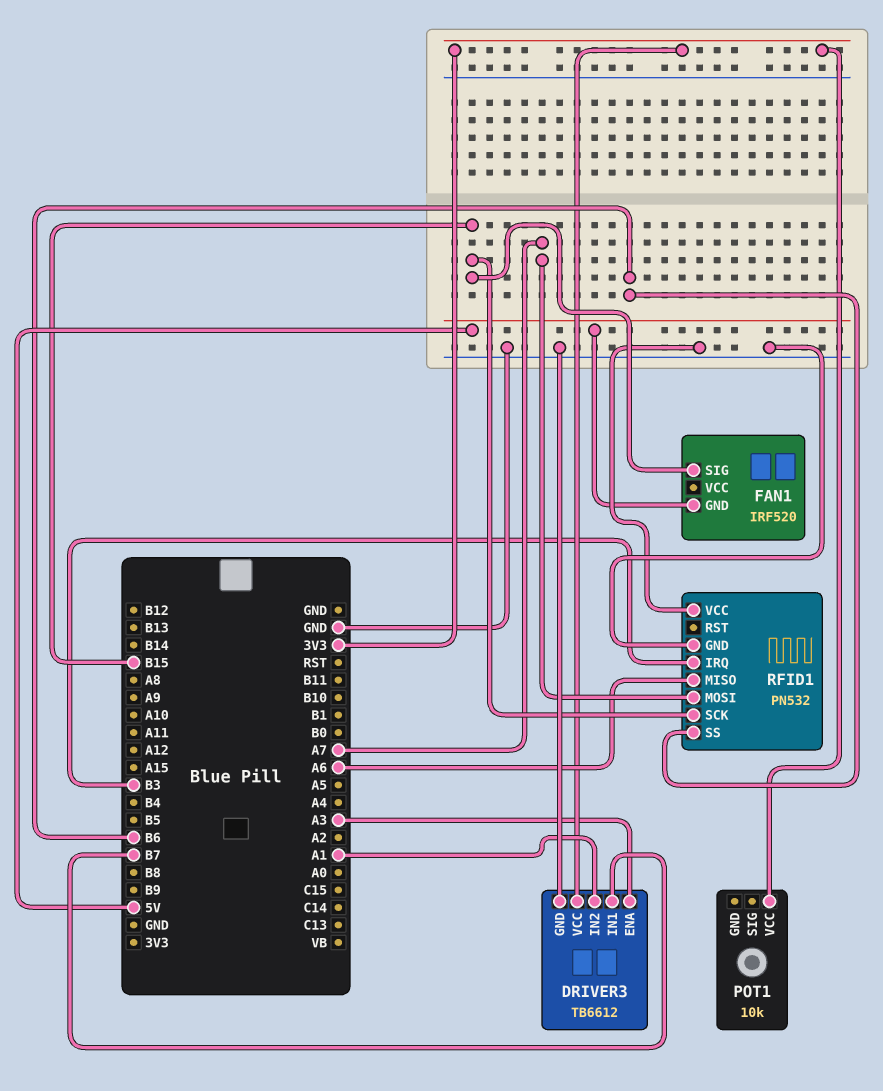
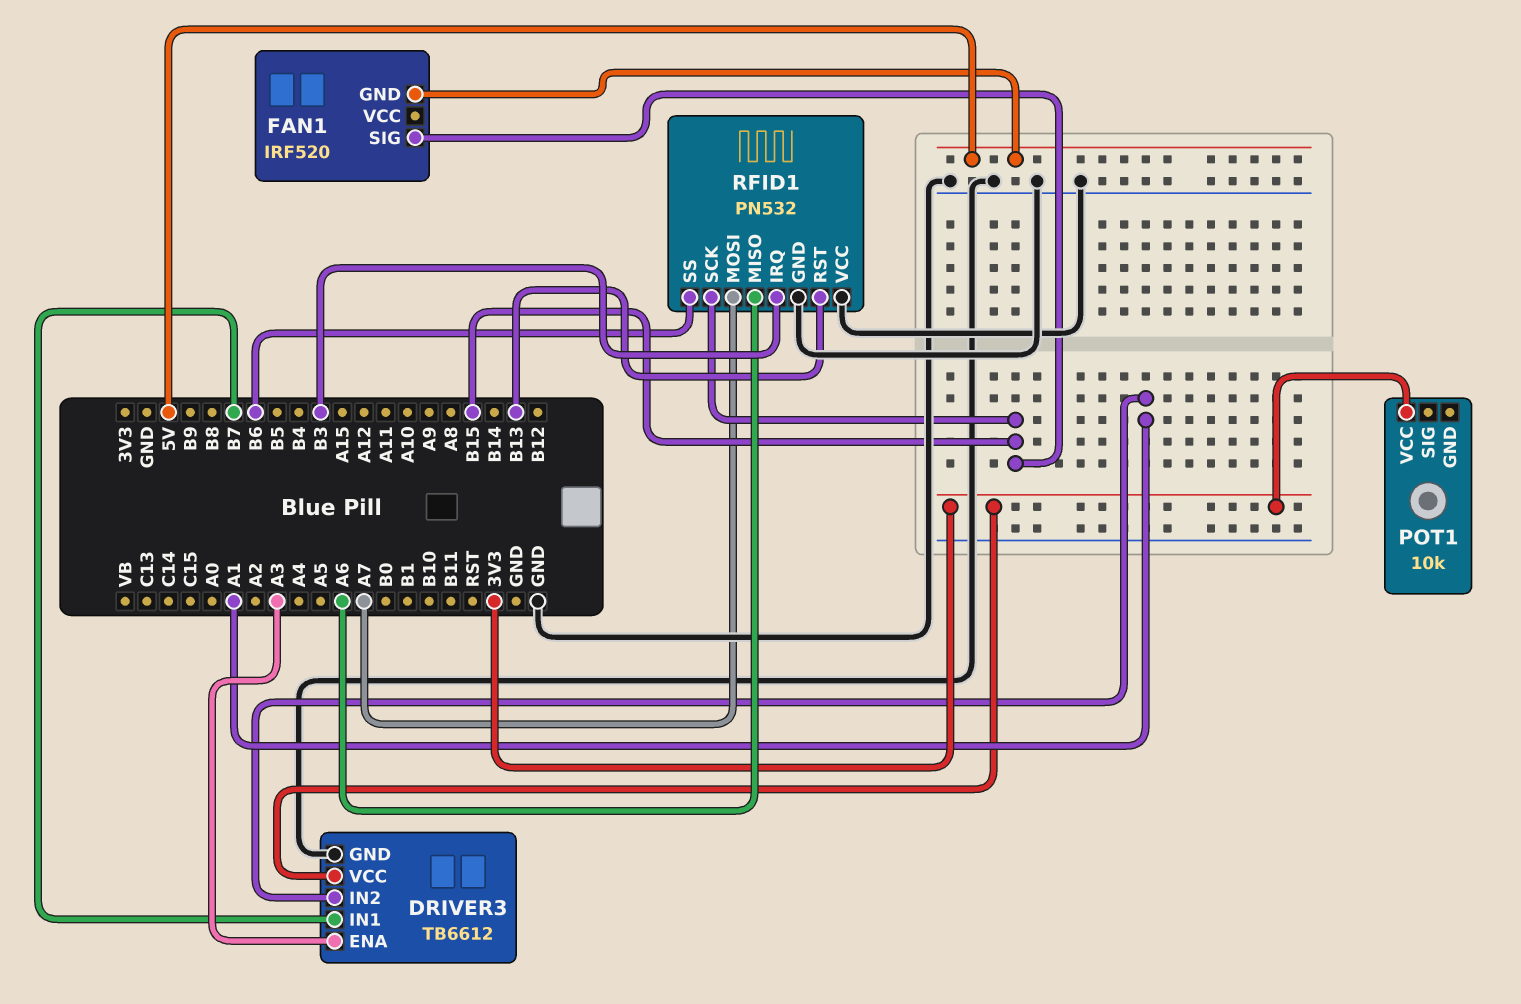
RFID1 pin RST: none -> B13

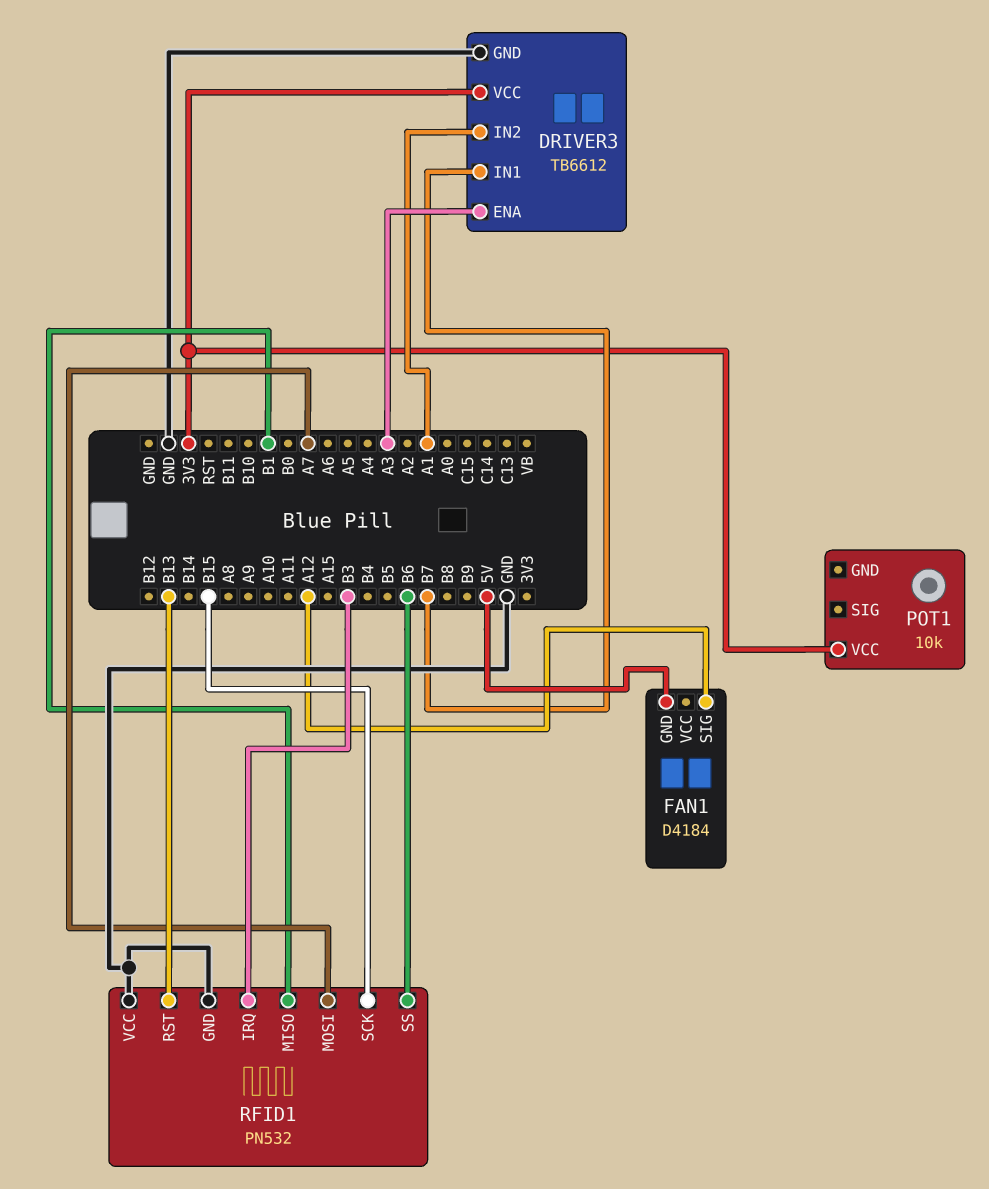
FAN1: IRF520 -> D4184
FAN1 pin SIG: B15 -> A12
RFID1 pin MISO: A6 -> B1

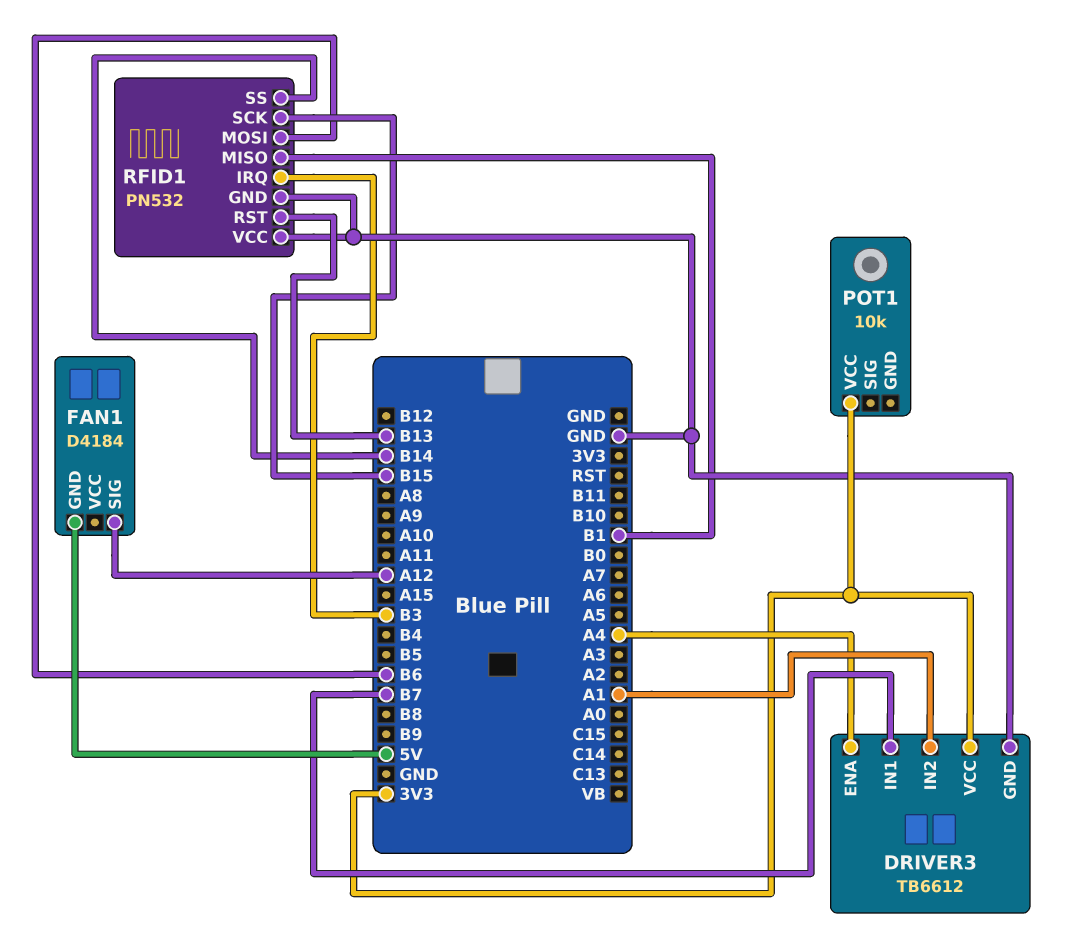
DRIVER3 pin ENA: A3 -> A4
RFID1 pin MOSI: A7 -> B6
RFID1 pin SS: B6 -> B14

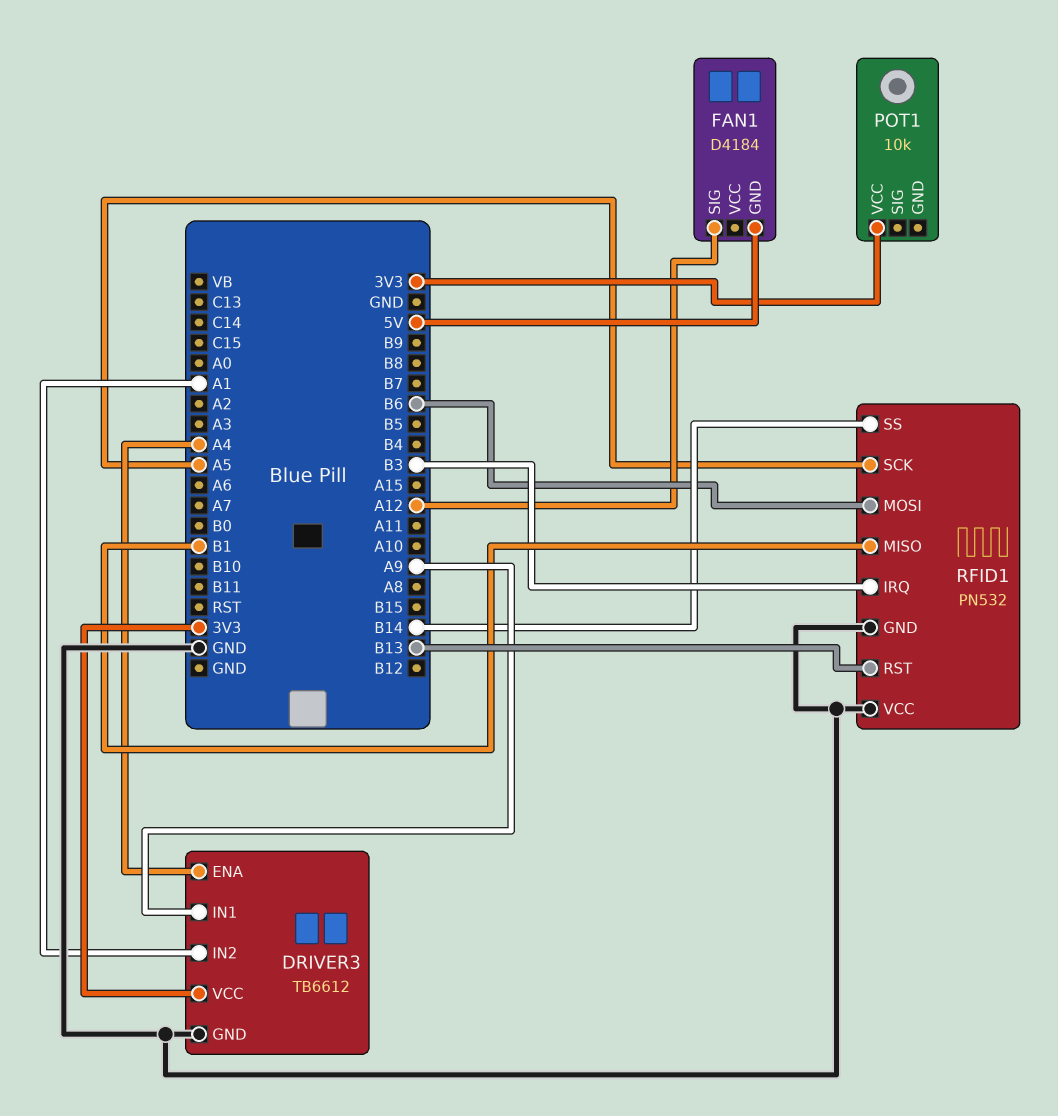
DRIVER3 pin IN1: B7 -> A9
RFID1 pin SCK: B15 -> A5

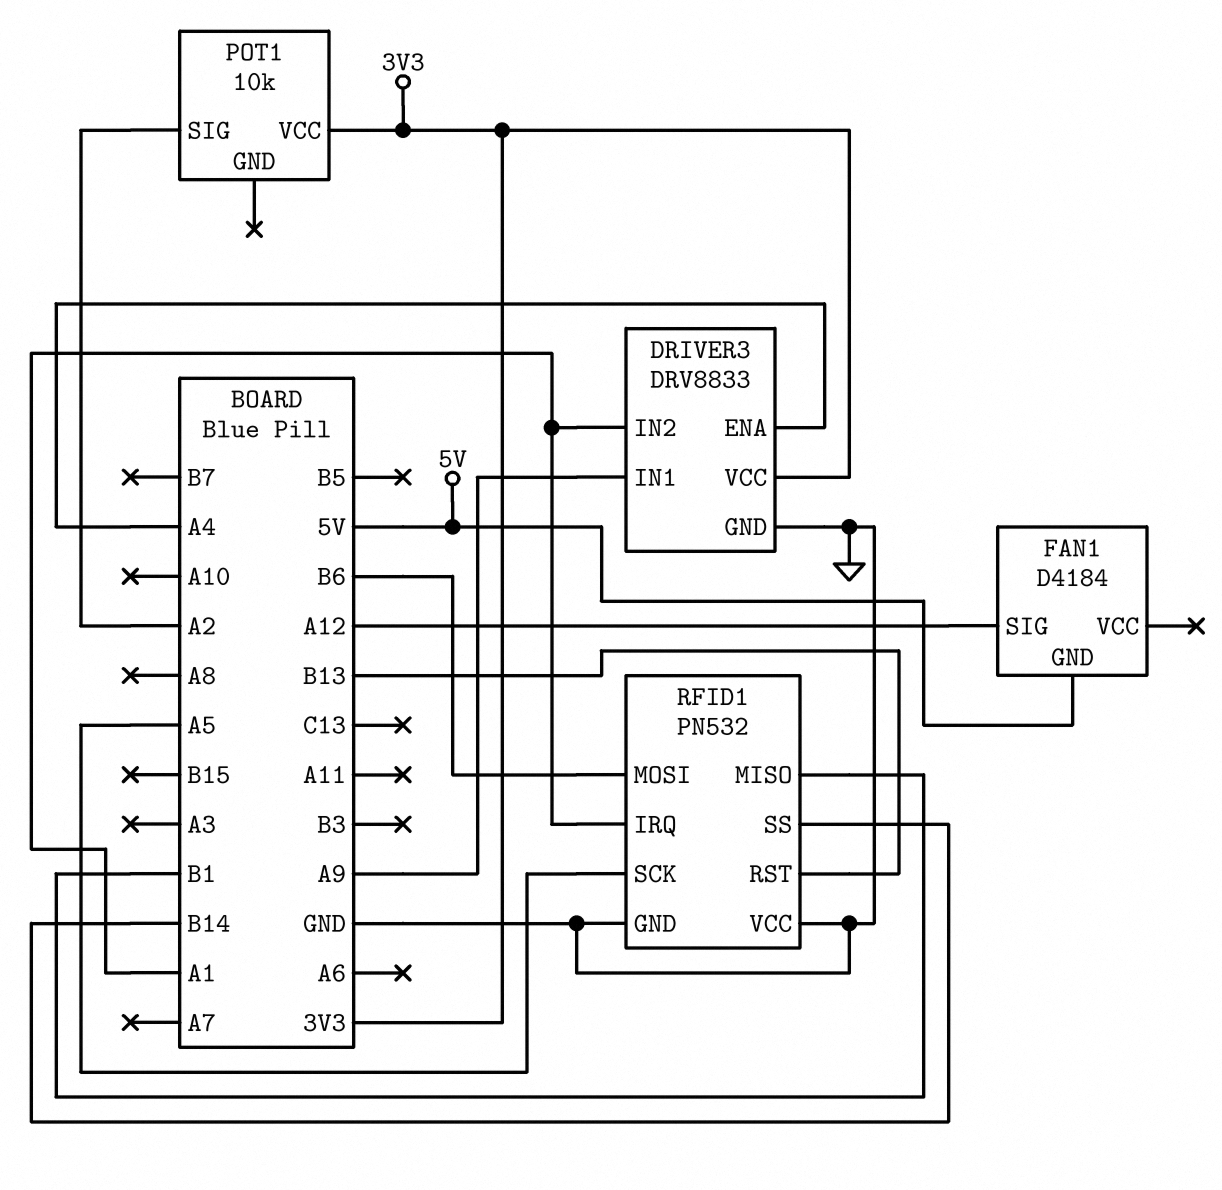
DRIVER3: TB6612 -> DRV8833
POT1 pin SIG: none -> A2
RFID1 pin IRQ: B3 -> A1

